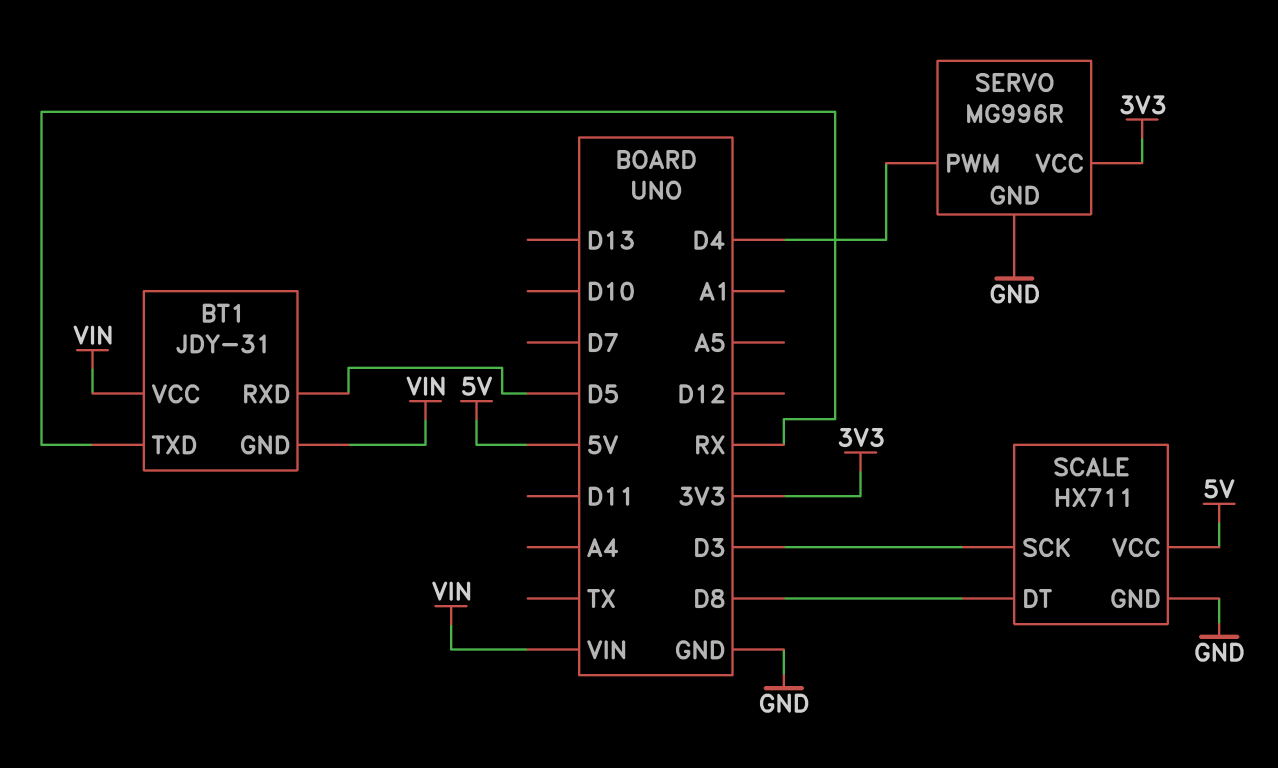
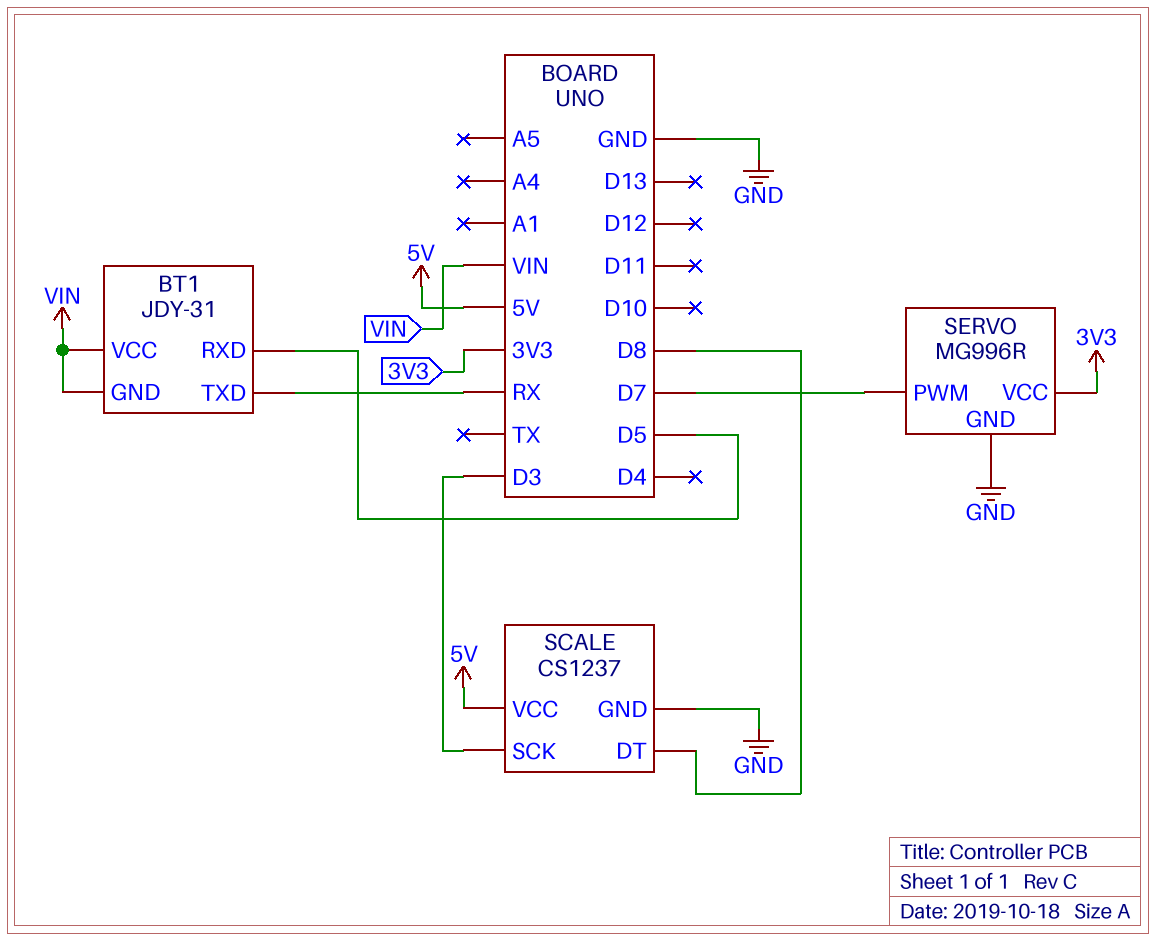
SCALE: HX711 -> CS1237
SERVO pin PWM: D4 -> D7

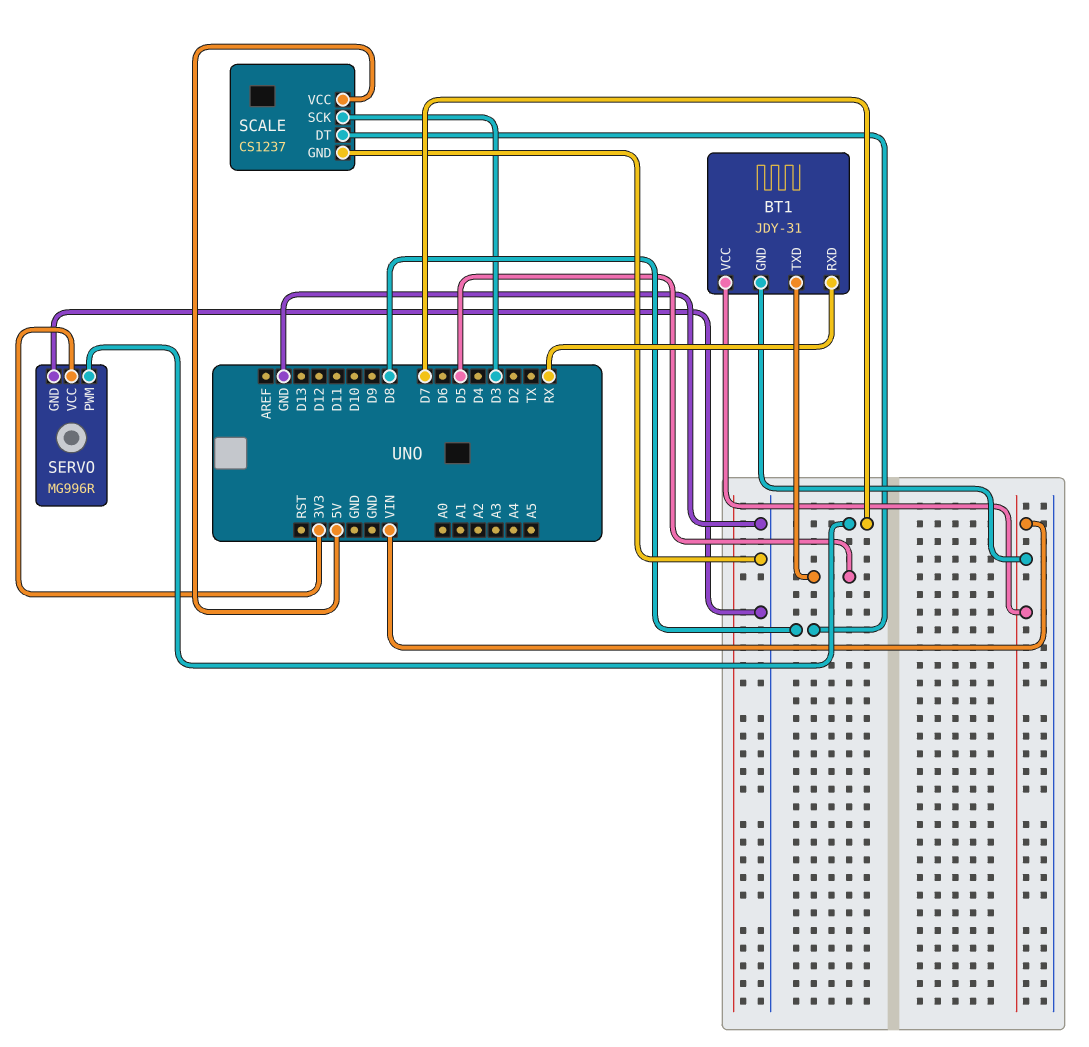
BT1 pin RXD: D5 -> RX
BT1 pin TXD: RX -> D5

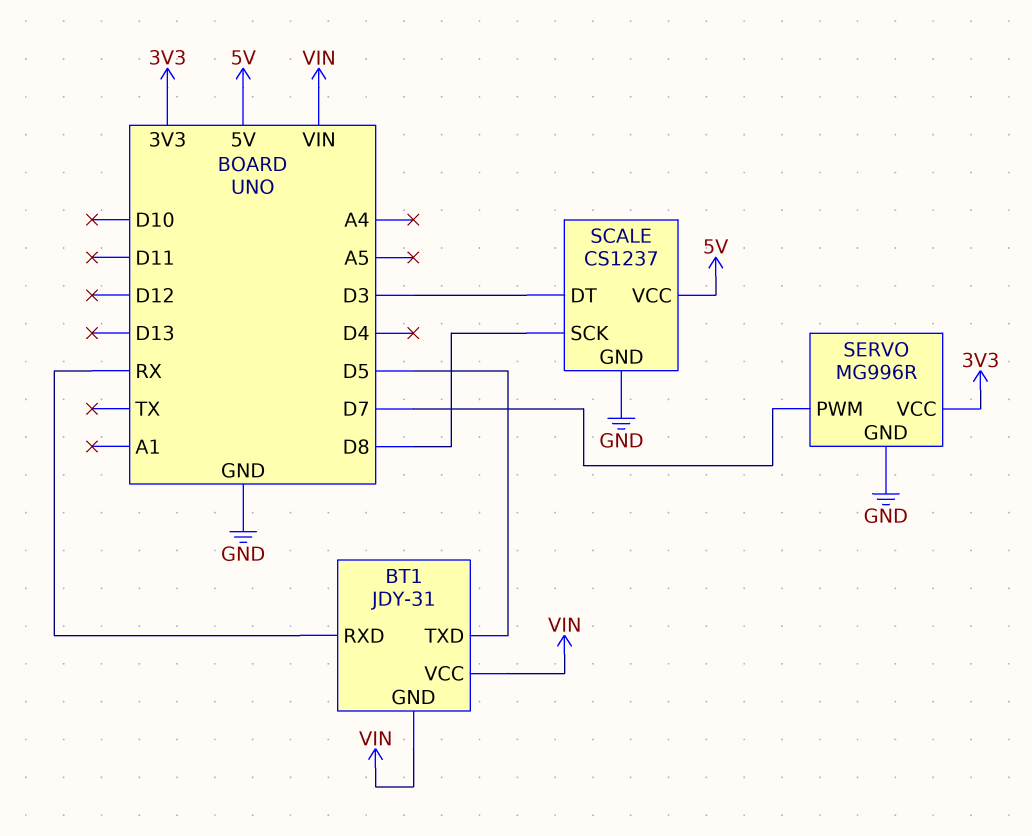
SCALE pin DT: D8 -> D3
SCALE pin SCK: D3 -> D8

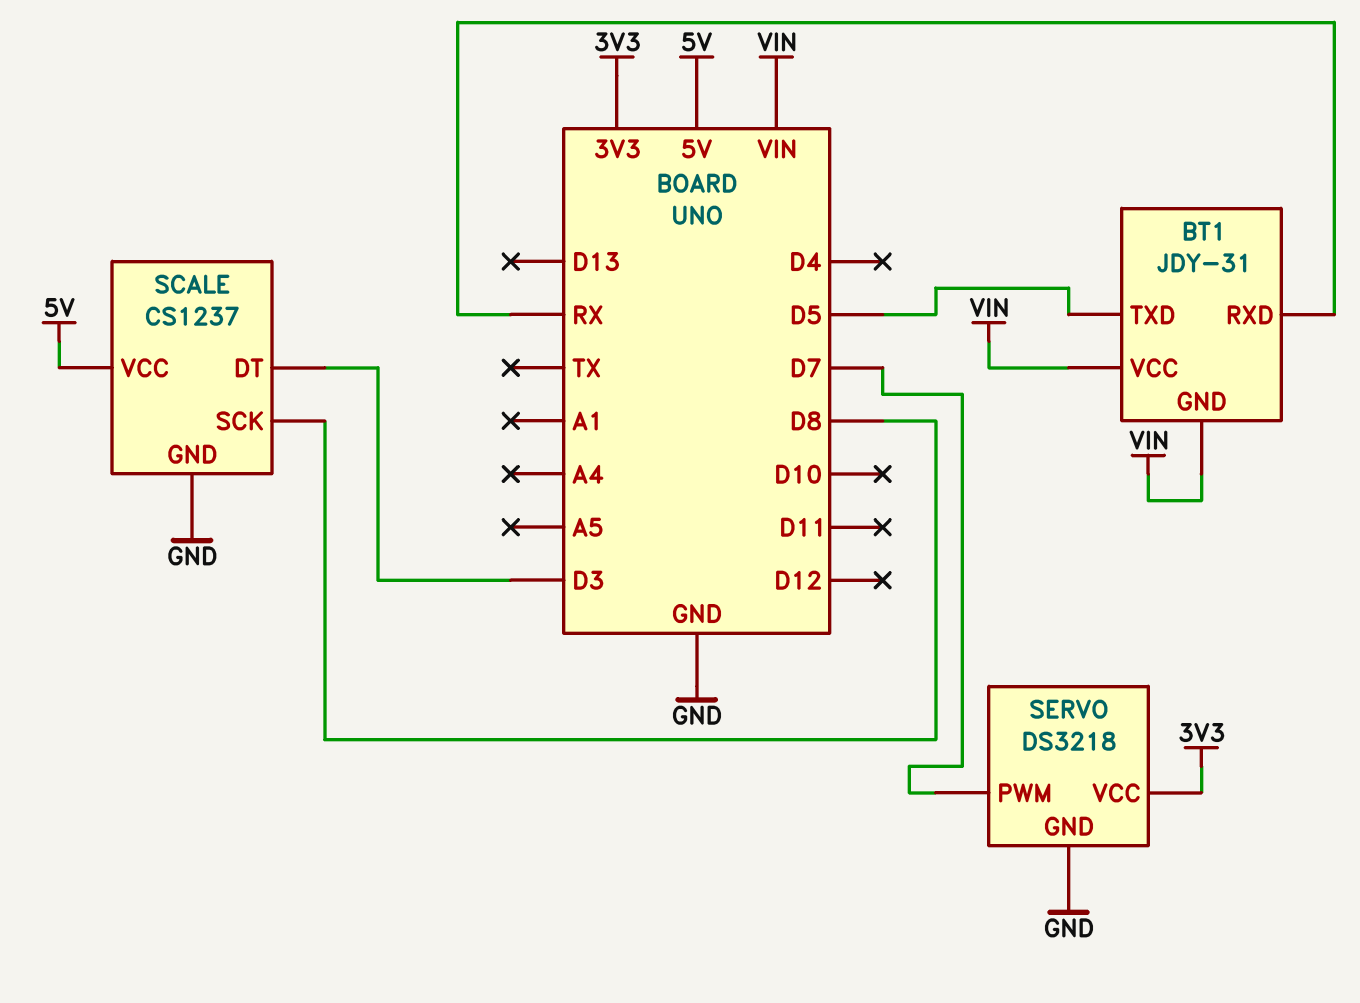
SERVO: MG996R -> DS3218

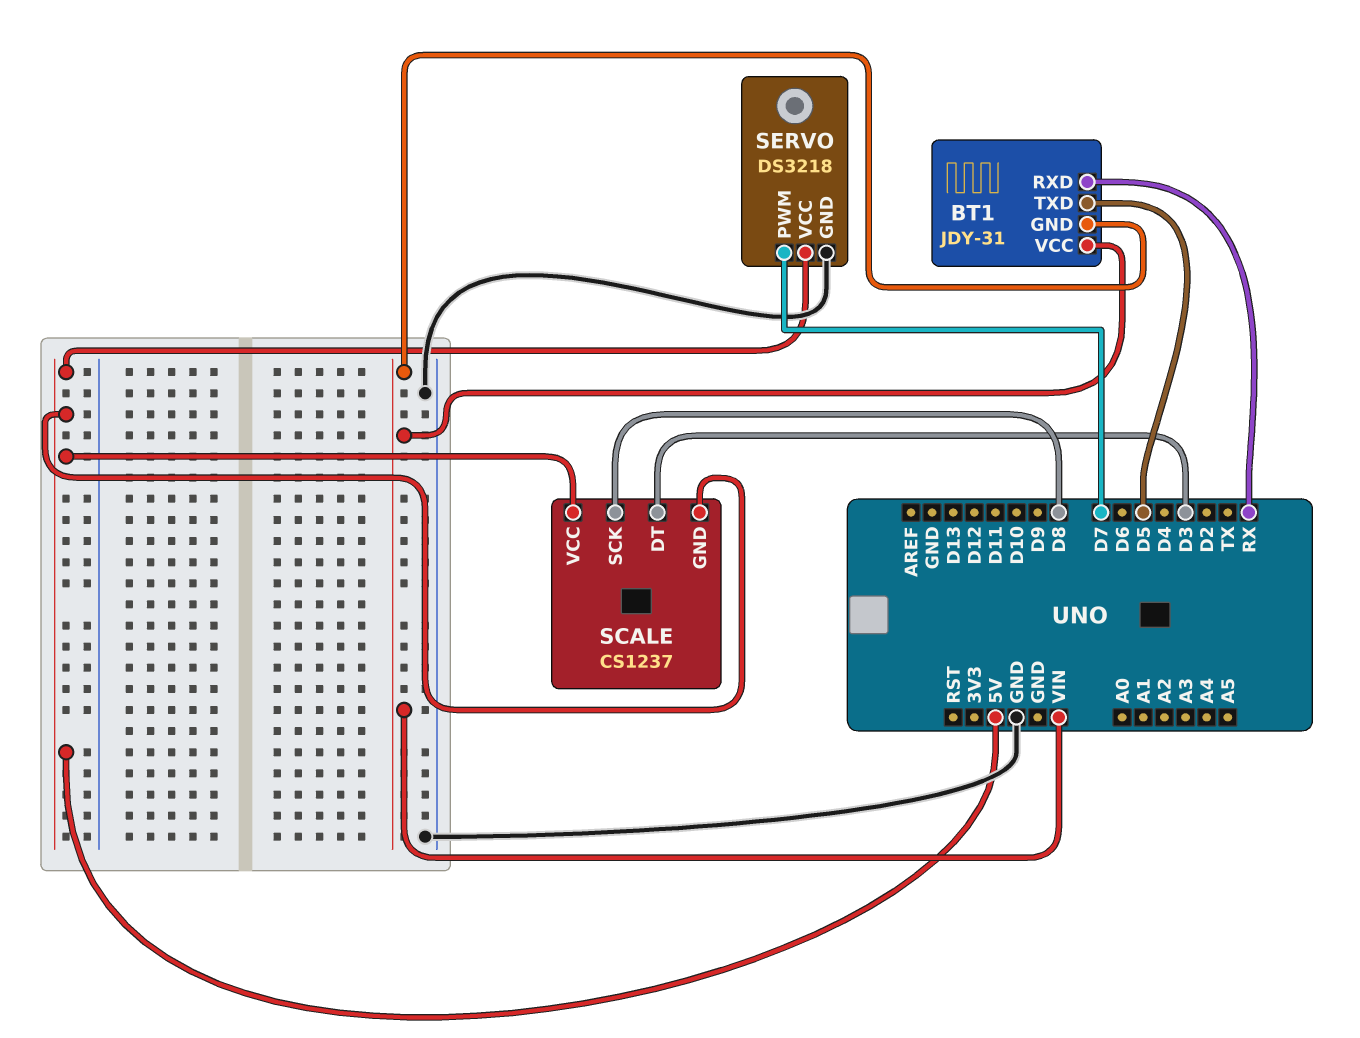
SCALE pin GND: GND -> 5V
SERVO pin VCC: 3V3 -> 5V

